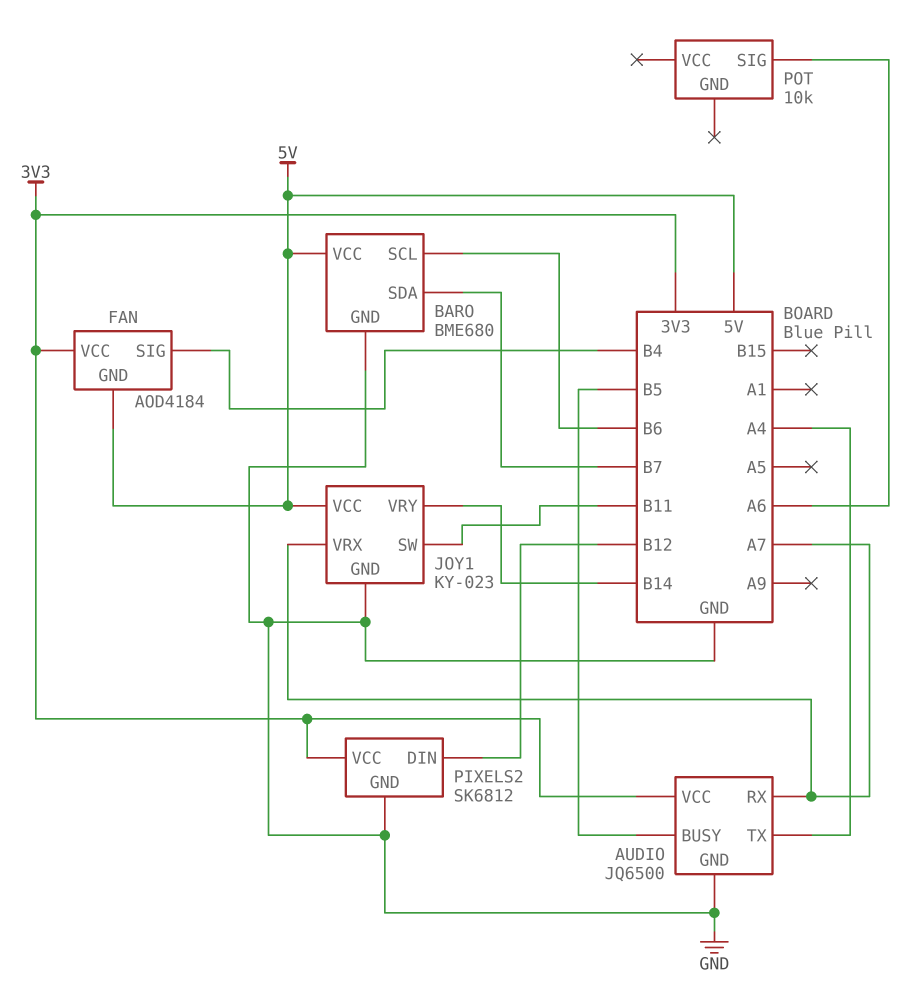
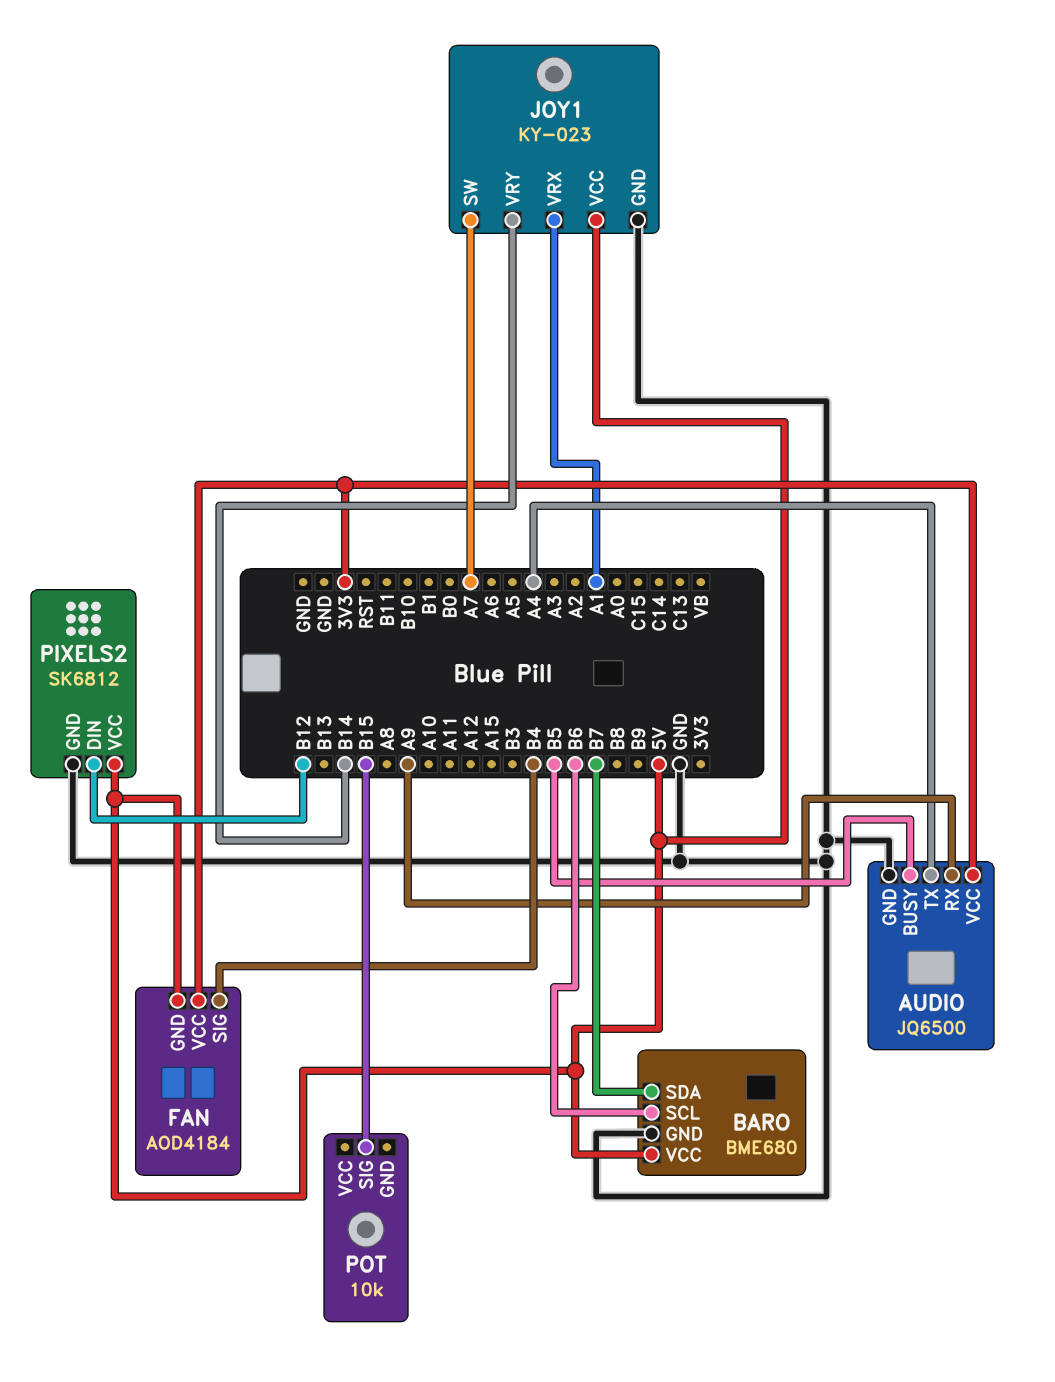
AUDIO pin RX: A7 -> A9
JOY1 pin SW: B11 -> A7
JOY1 pin VRX: A7 -> A1
PIXELS2 pin VCC: 3V3 -> 5V
POT pin SIG: A6 -> B15

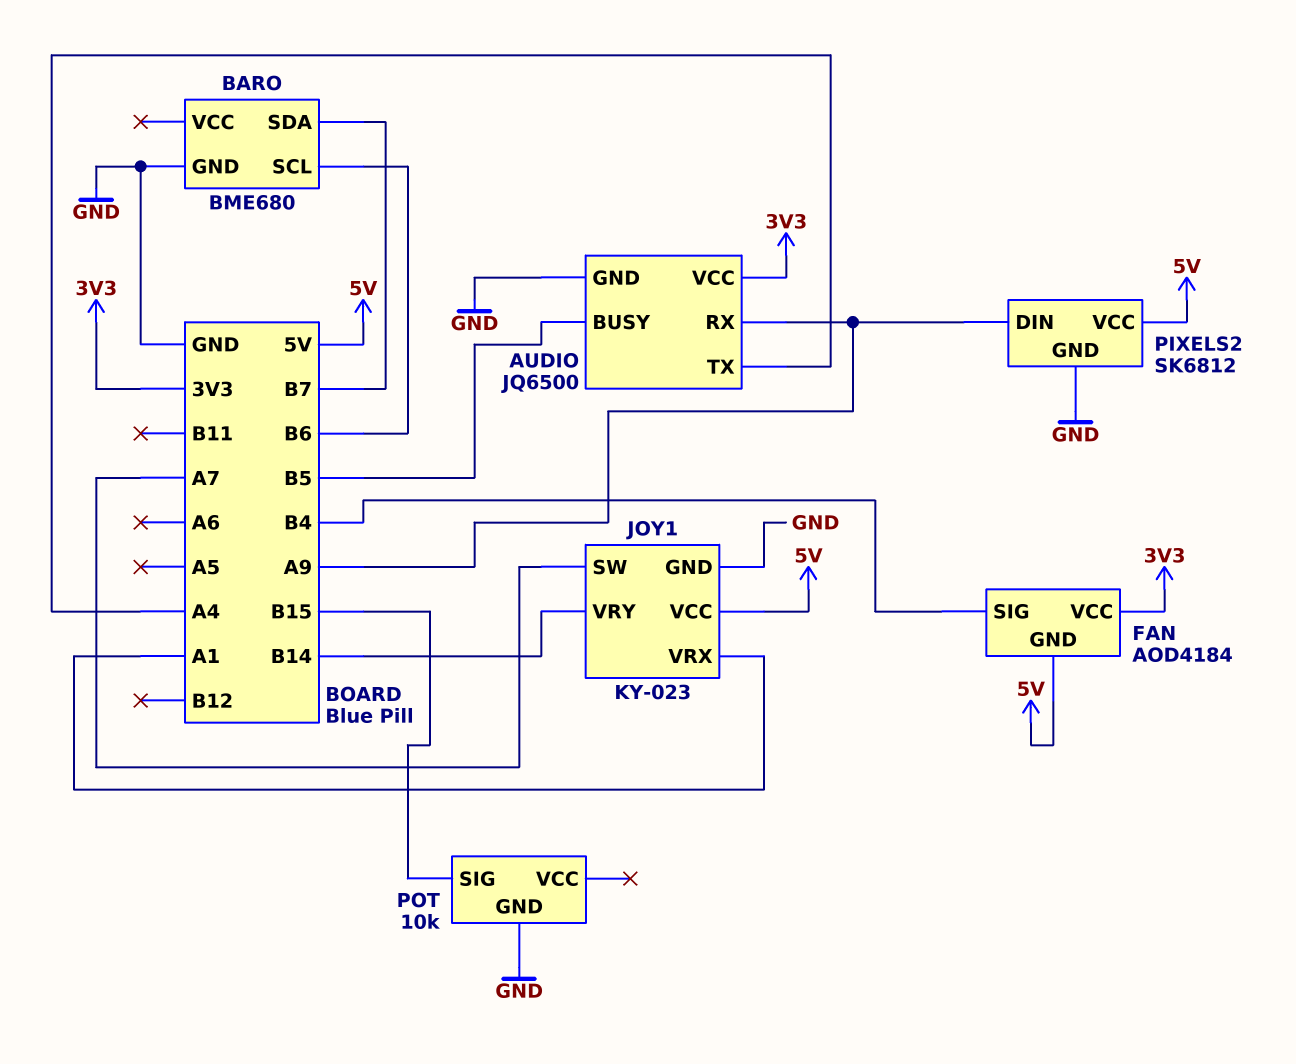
BARO pin VCC: 5V -> none
PIXELS2 pin DIN: B12 -> A9
POT pin GND: none -> GND

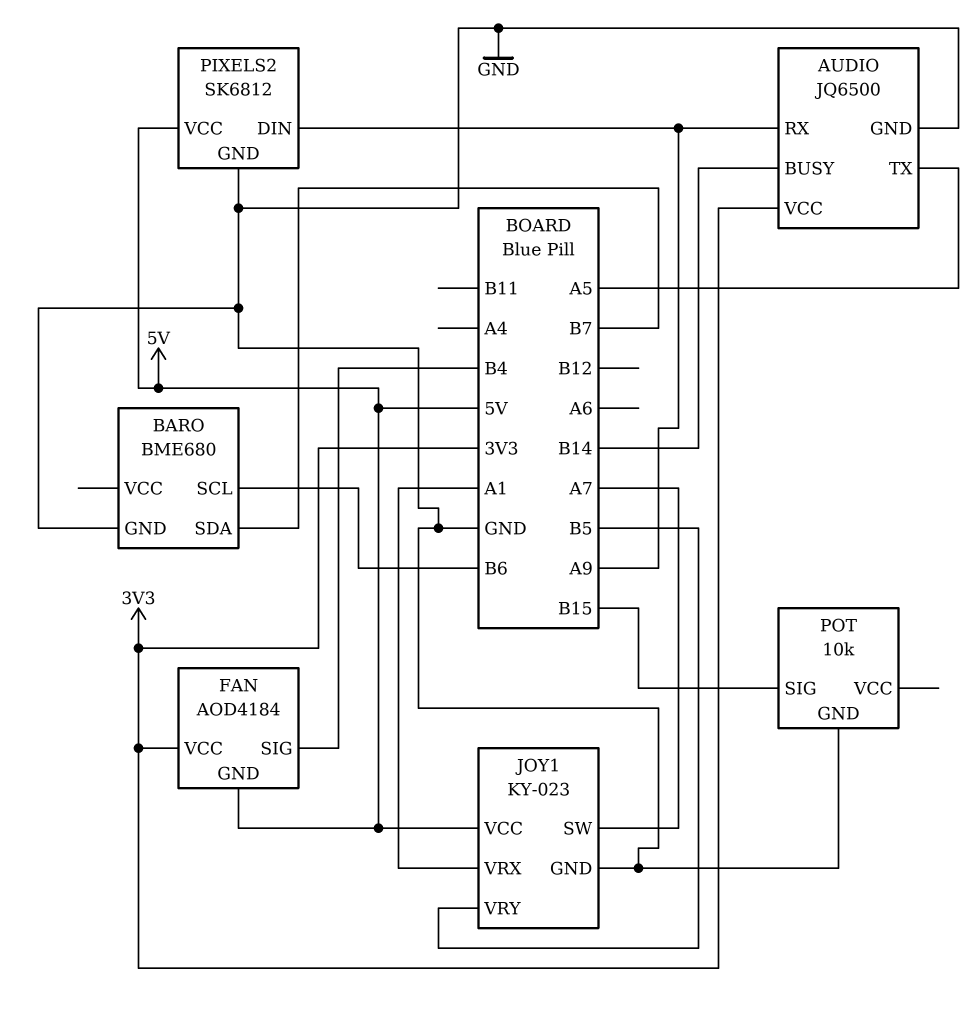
AUDIO pin BUSY: B5 -> B14
AUDIO pin TX: A4 -> A5
JOY1 pin VRY: B14 -> B5

